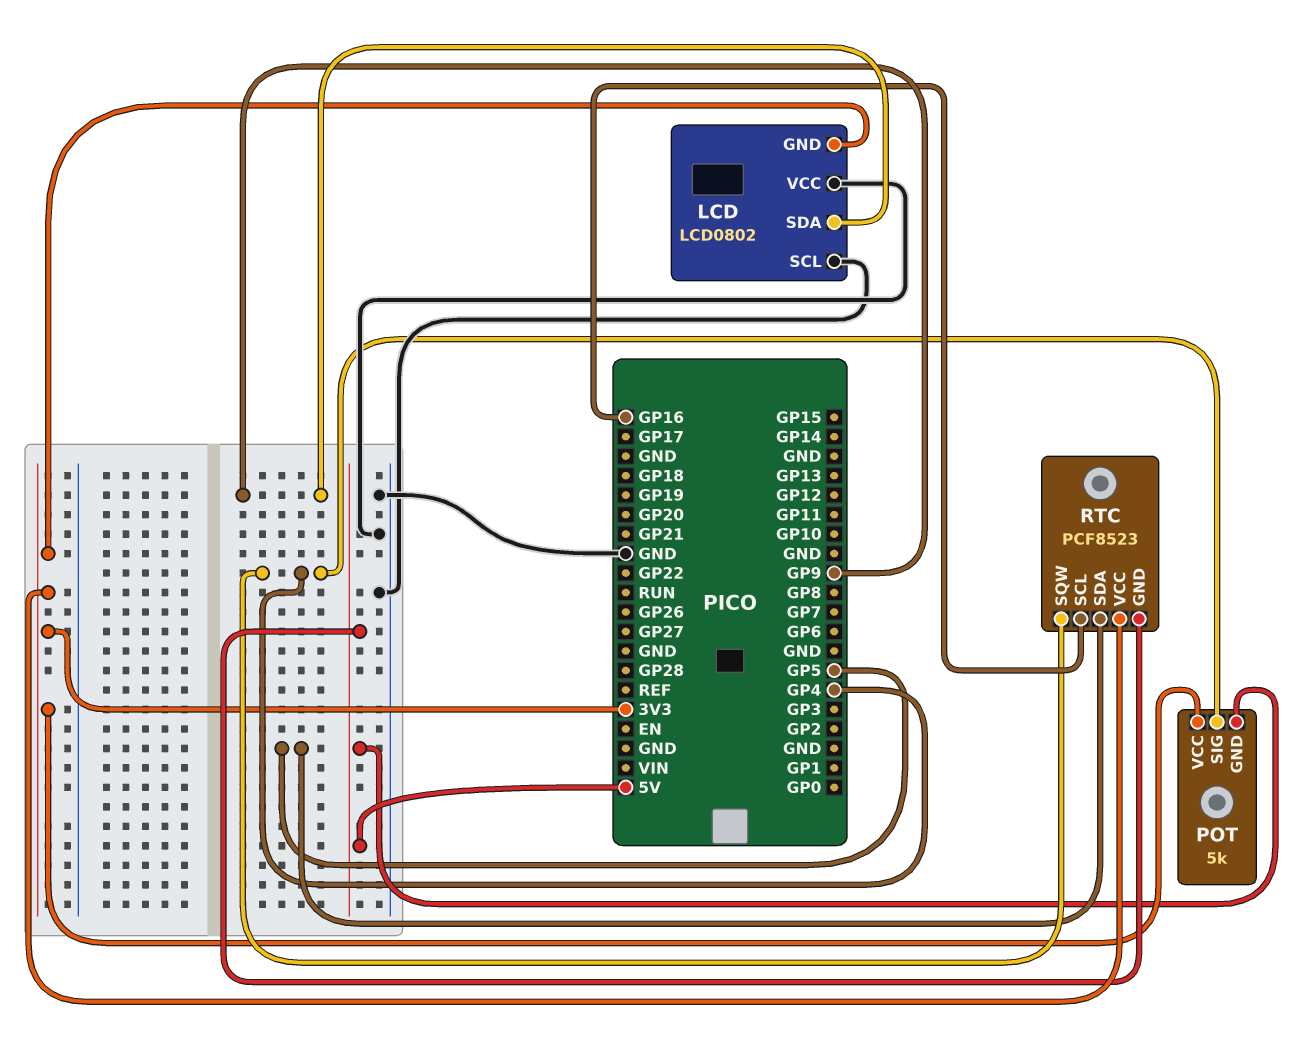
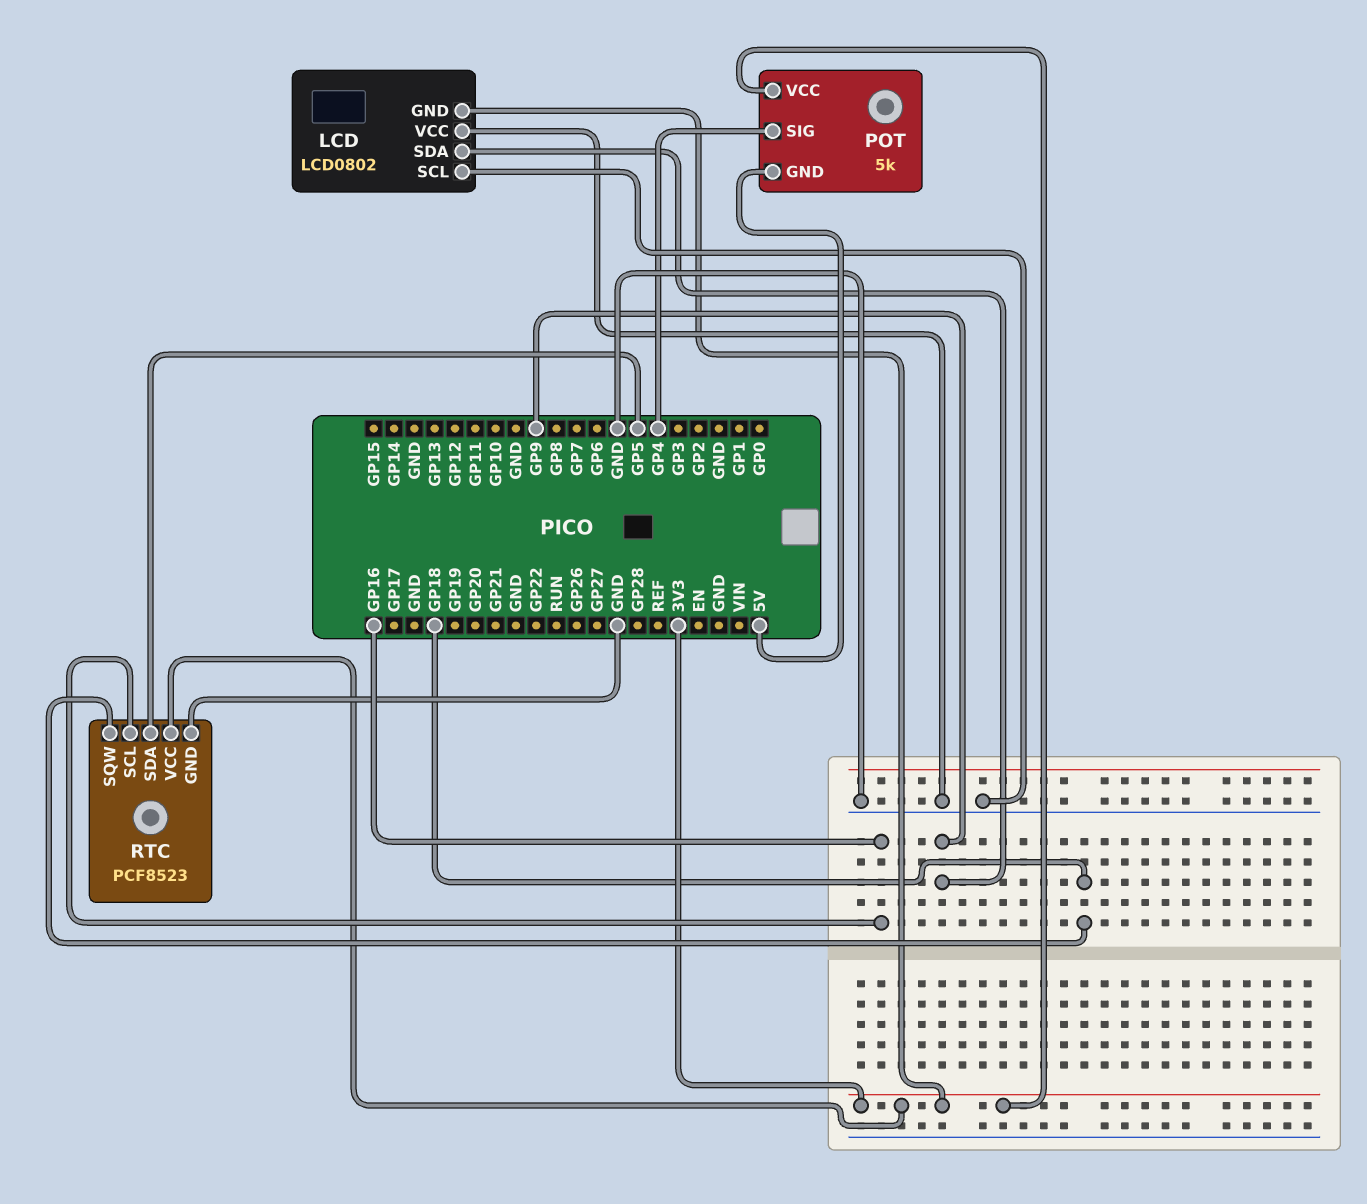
RTC pin GND: 5V -> GND
RTC pin SQW: GP4 -> GP18

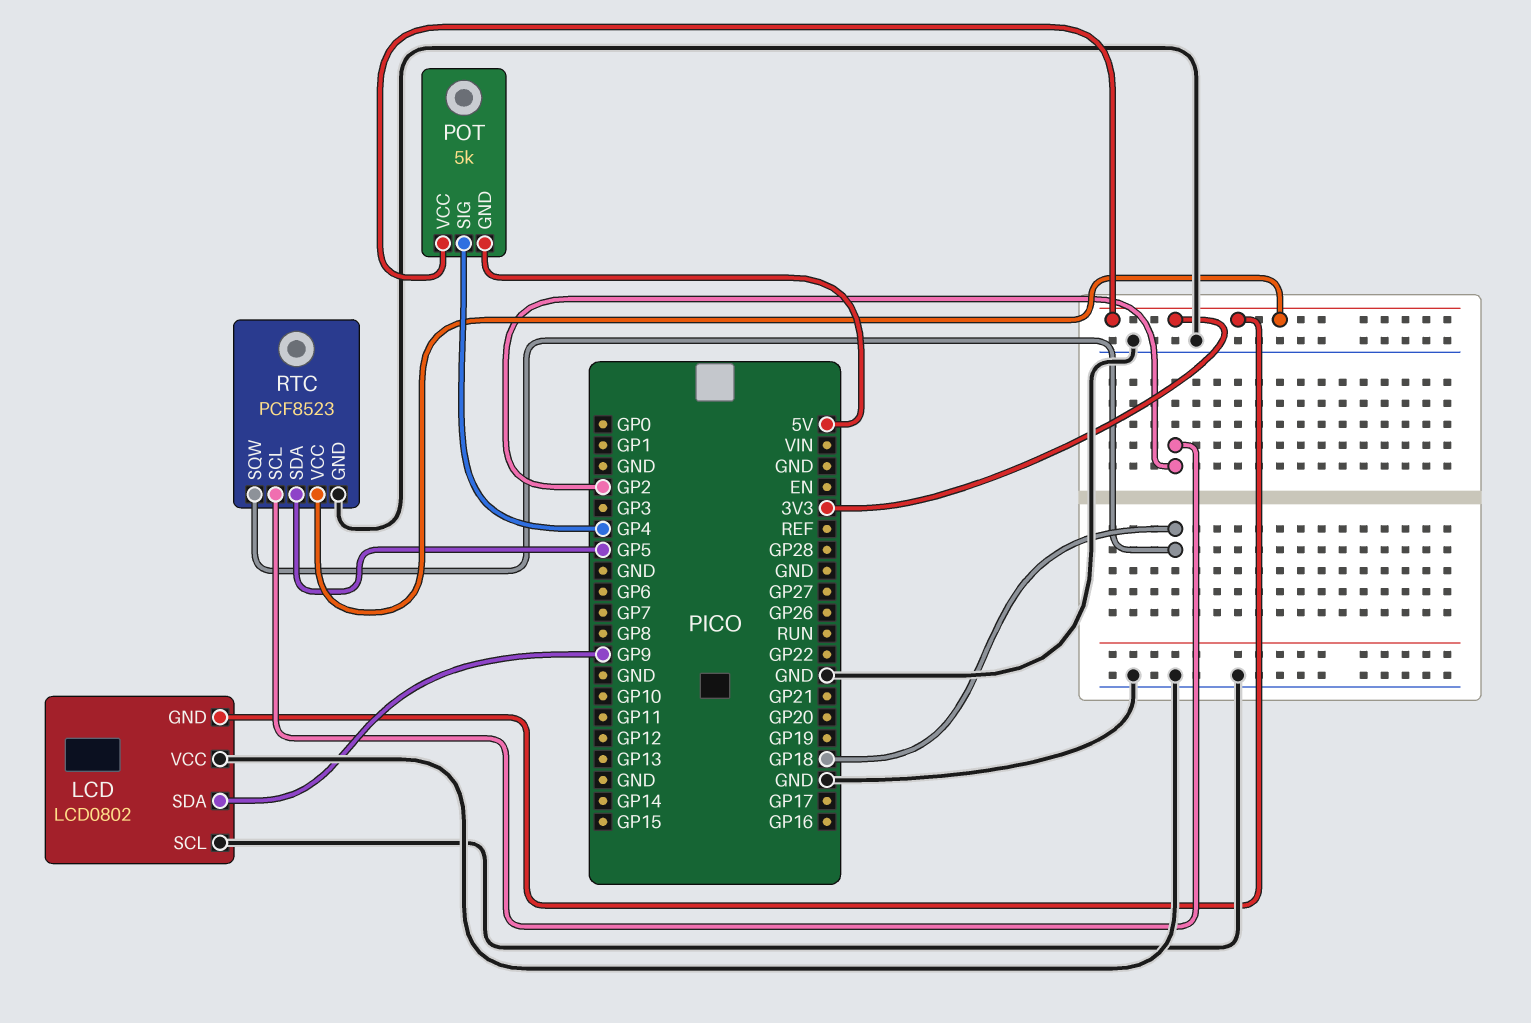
RTC pin SCL: GP16 -> GP2

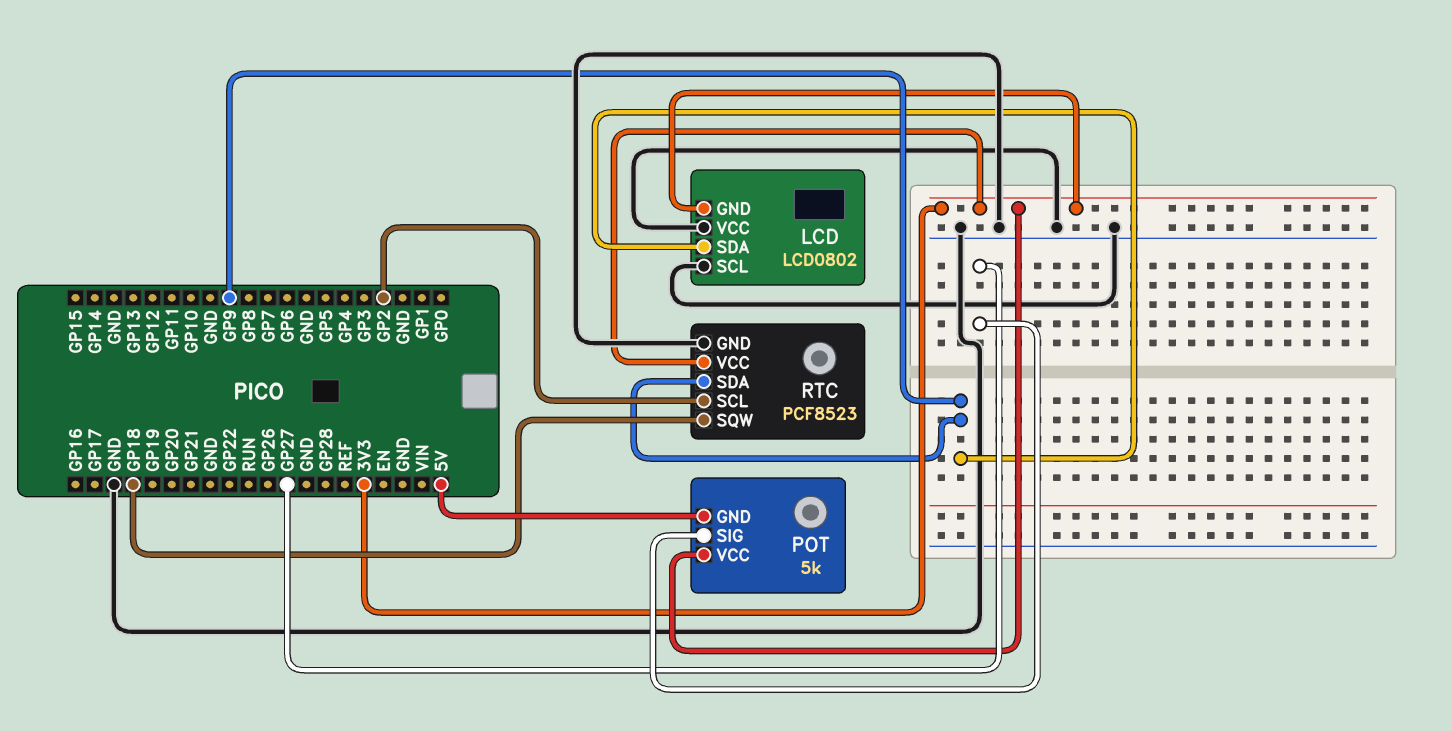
POT pin SIG: GP4 -> GP27
RTC pin SDA: GP5 -> GP9

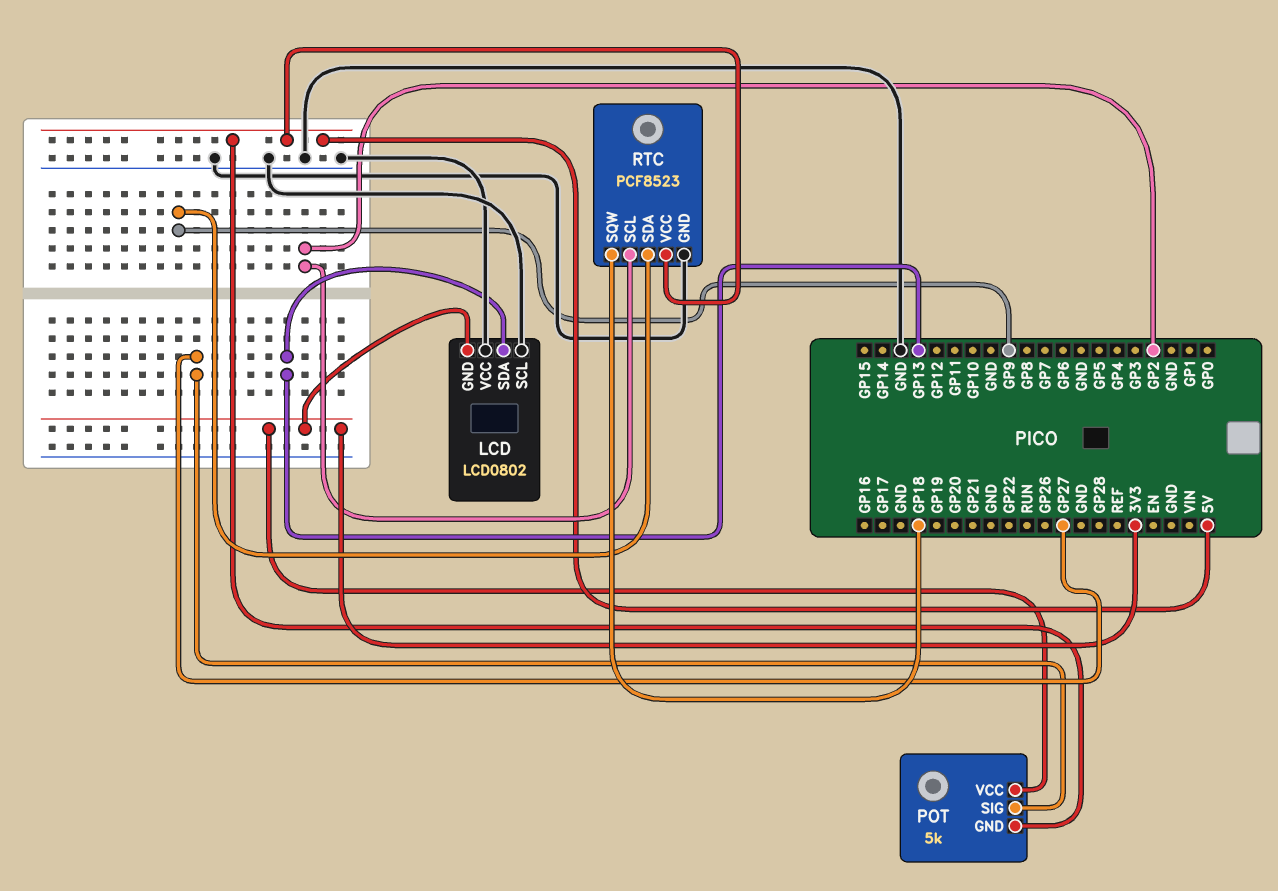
LCD pin SDA: GP9 -> GP13
RTC pin VCC: 3V3 -> 5V

